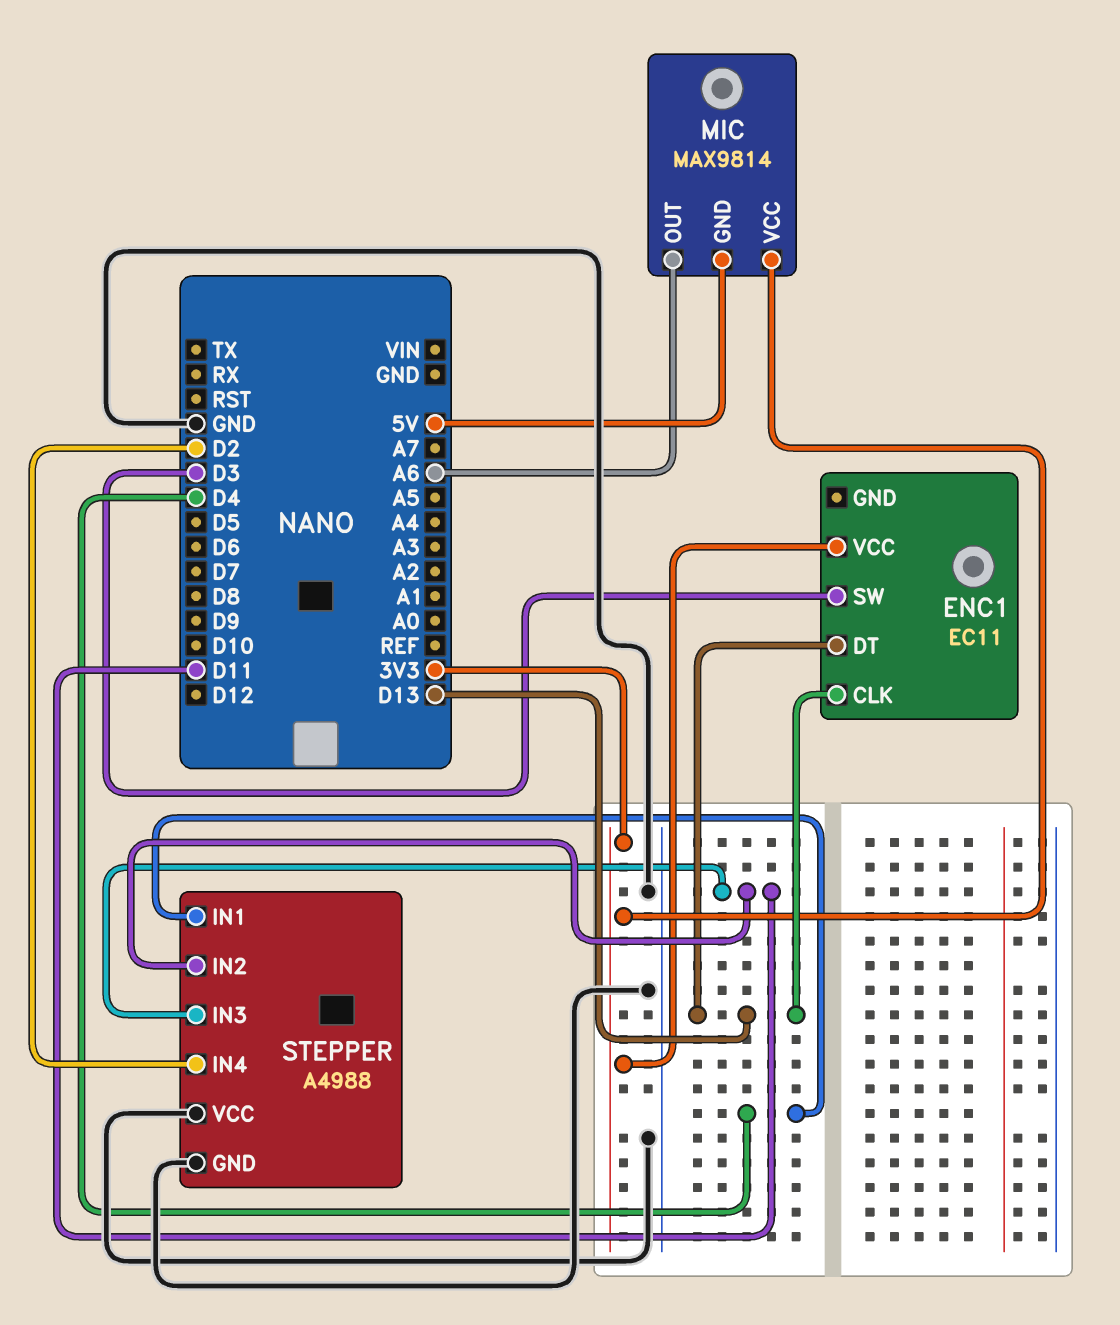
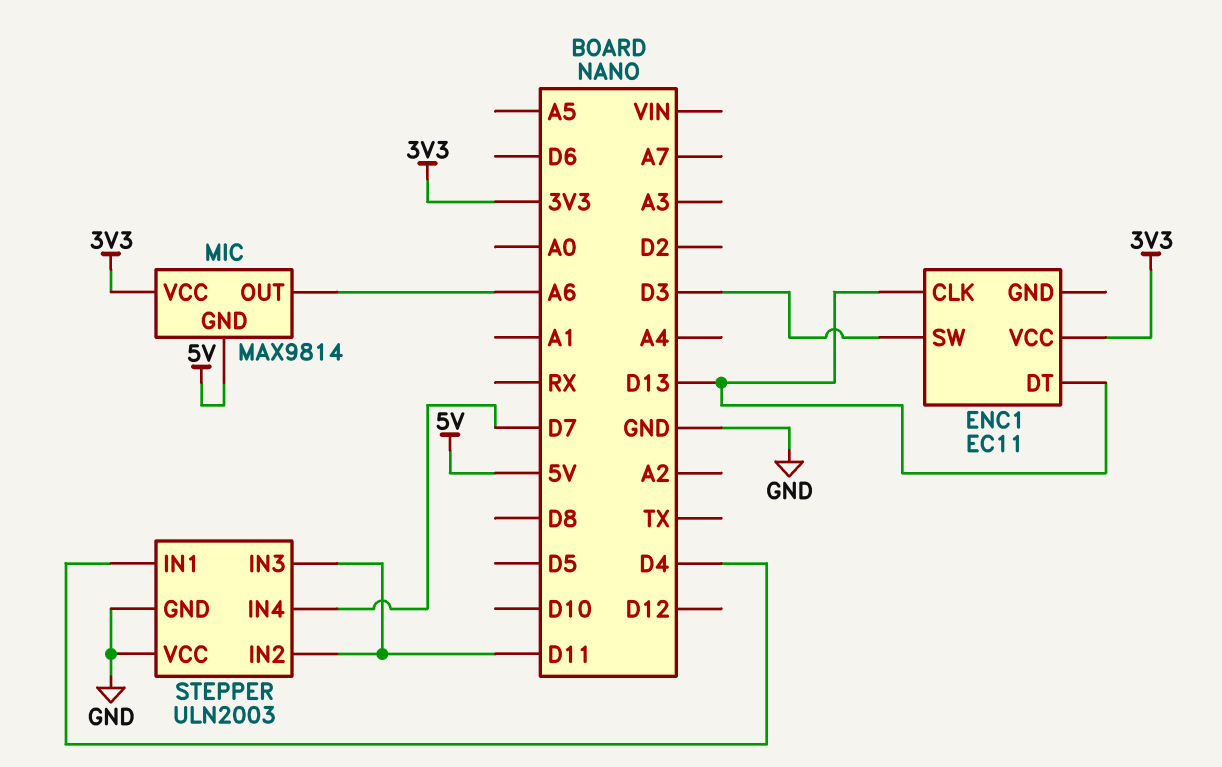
STEPPER: A4988 -> ULN2003
STEPPER pin IN4: D2 -> D7

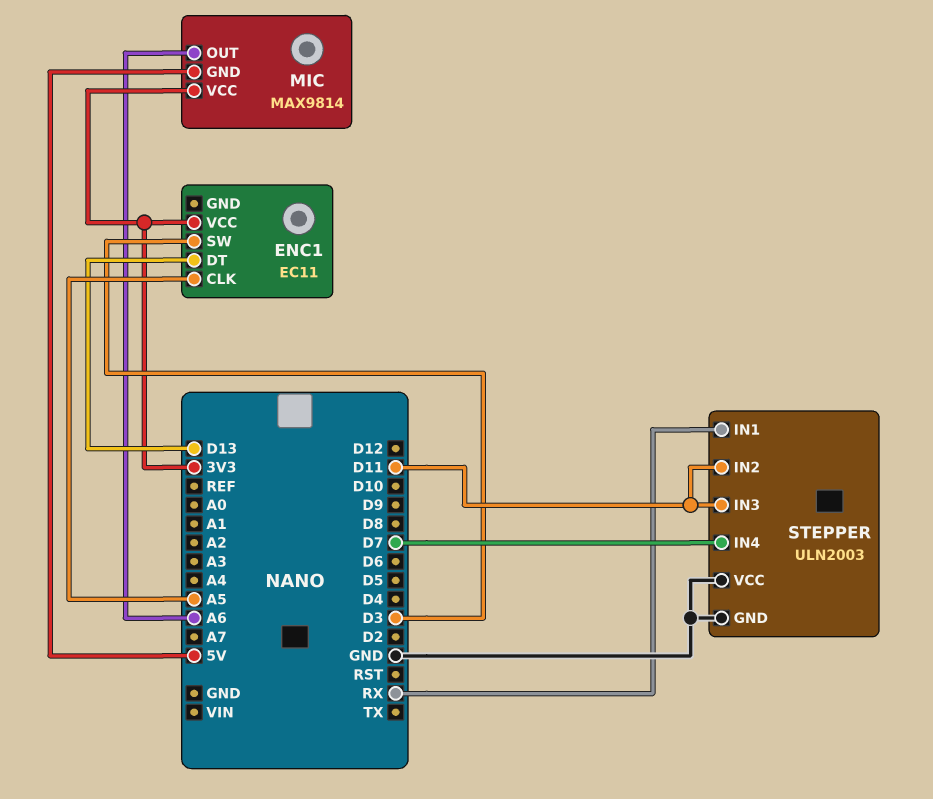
ENC1 pin CLK: D13 -> A5
STEPPER pin IN1: D4 -> RX

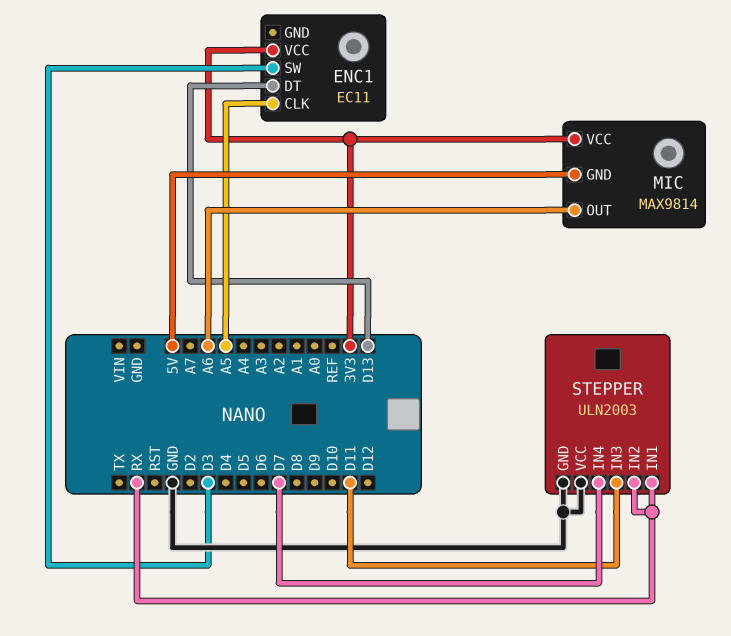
STEPPER pin IN2: D11 -> RX

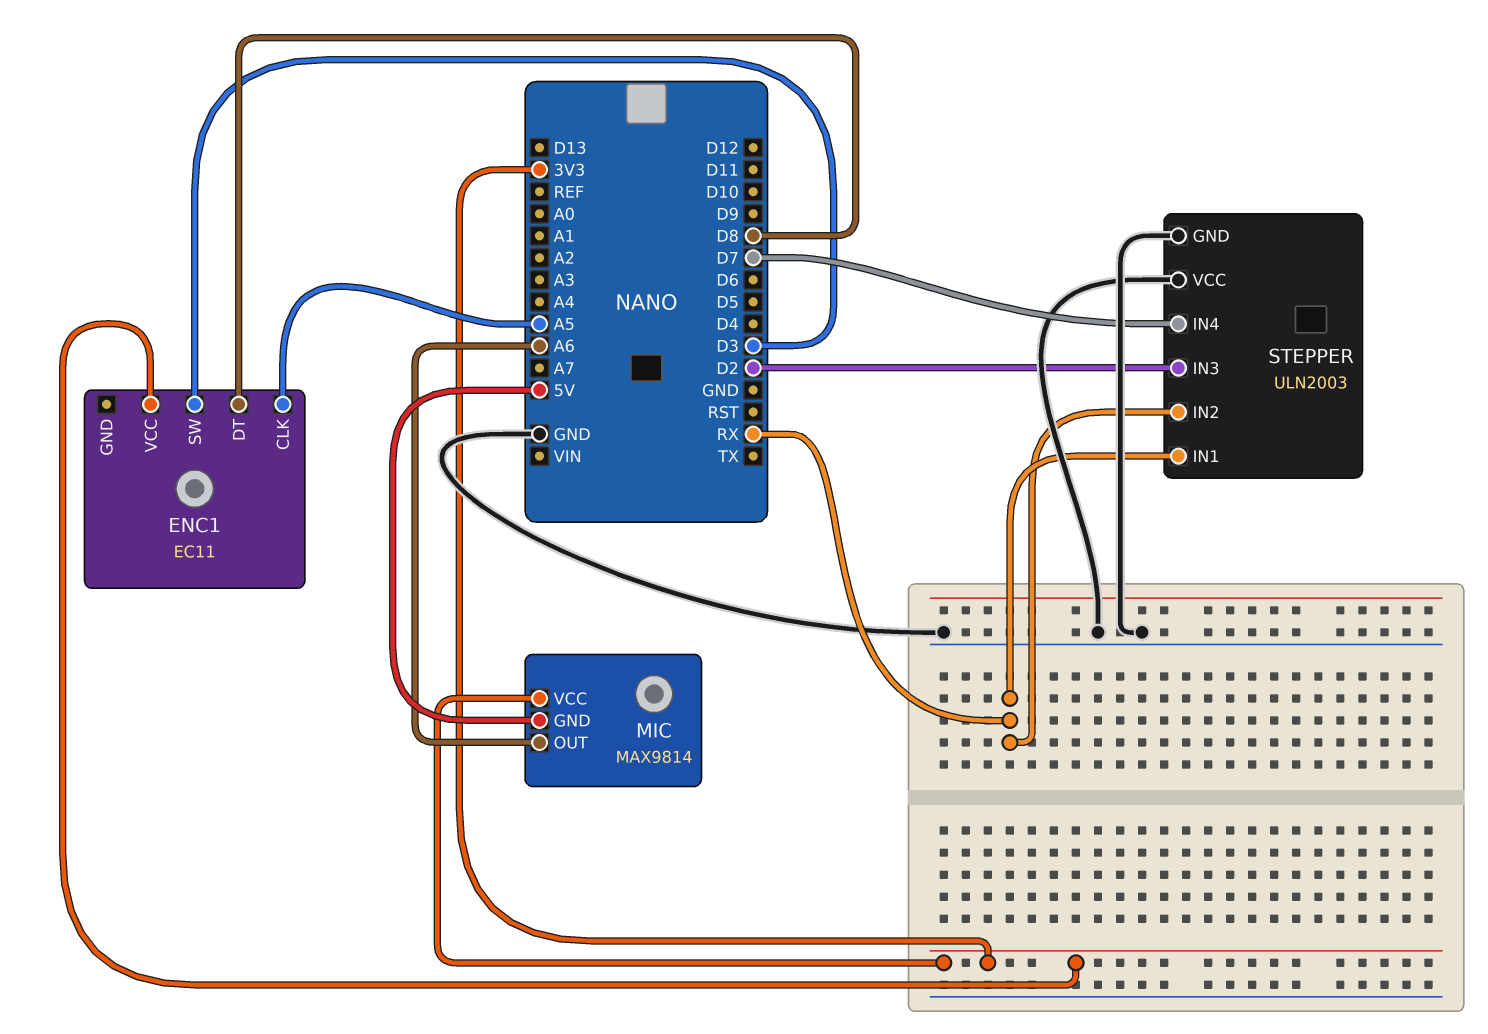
ENC1 pin DT: D13 -> D8
STEPPER pin IN3: D11 -> D2

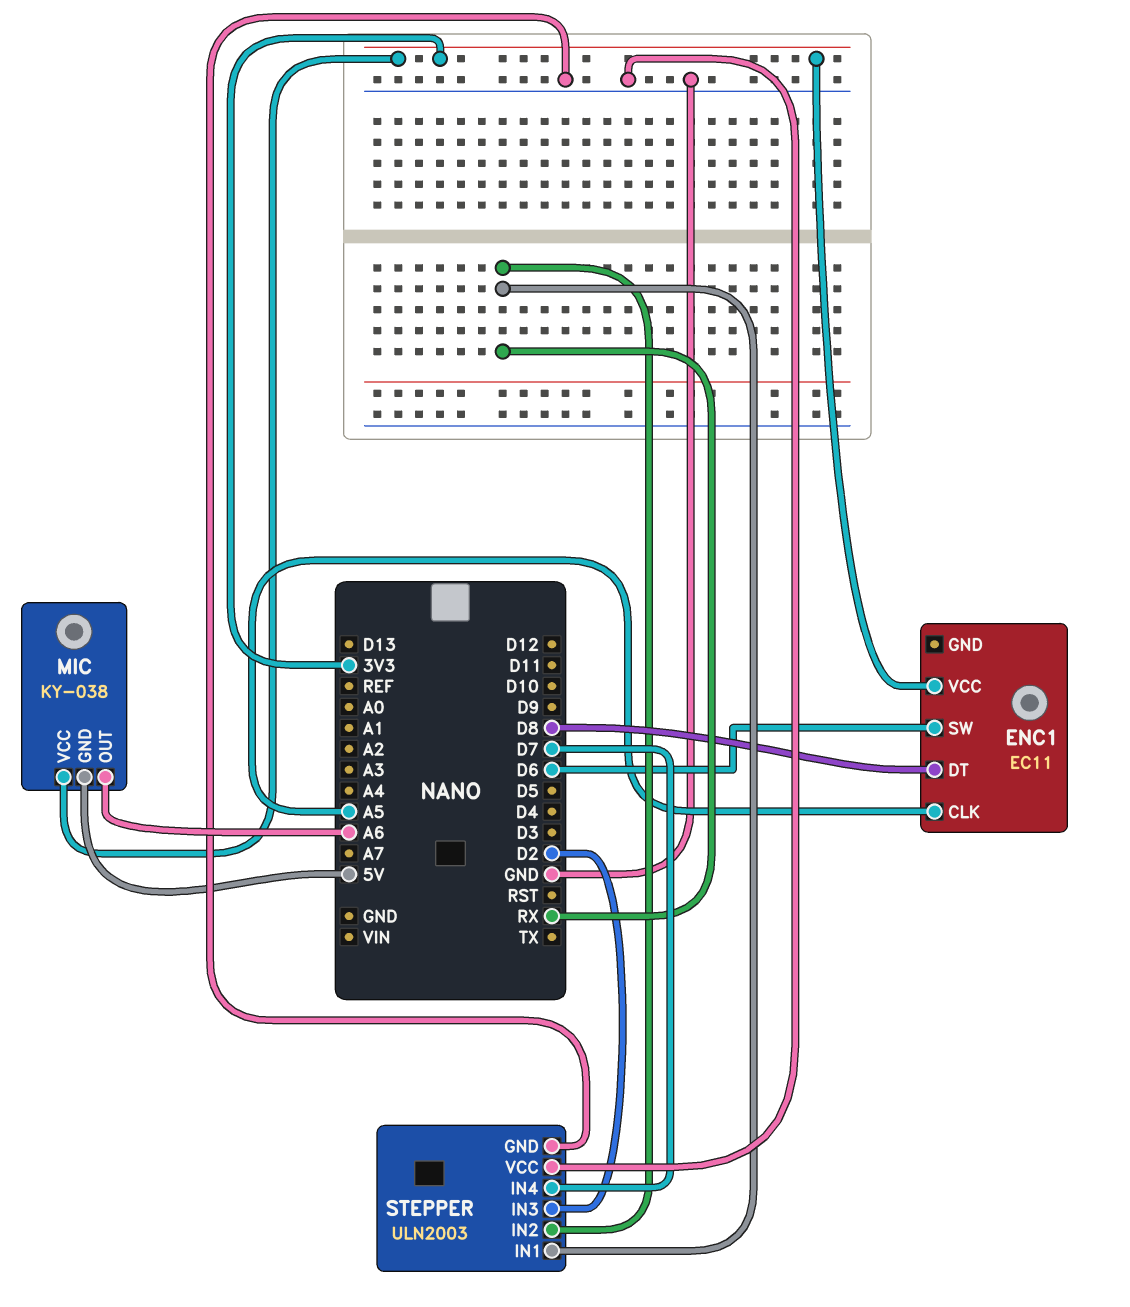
ENC1 pin SW: D3 -> D6
MIC: MAX9814 -> KY-038

